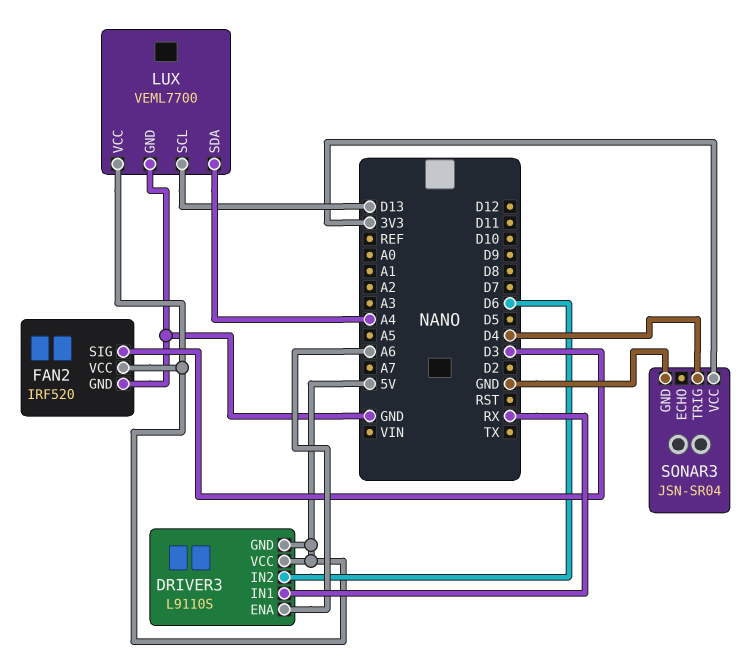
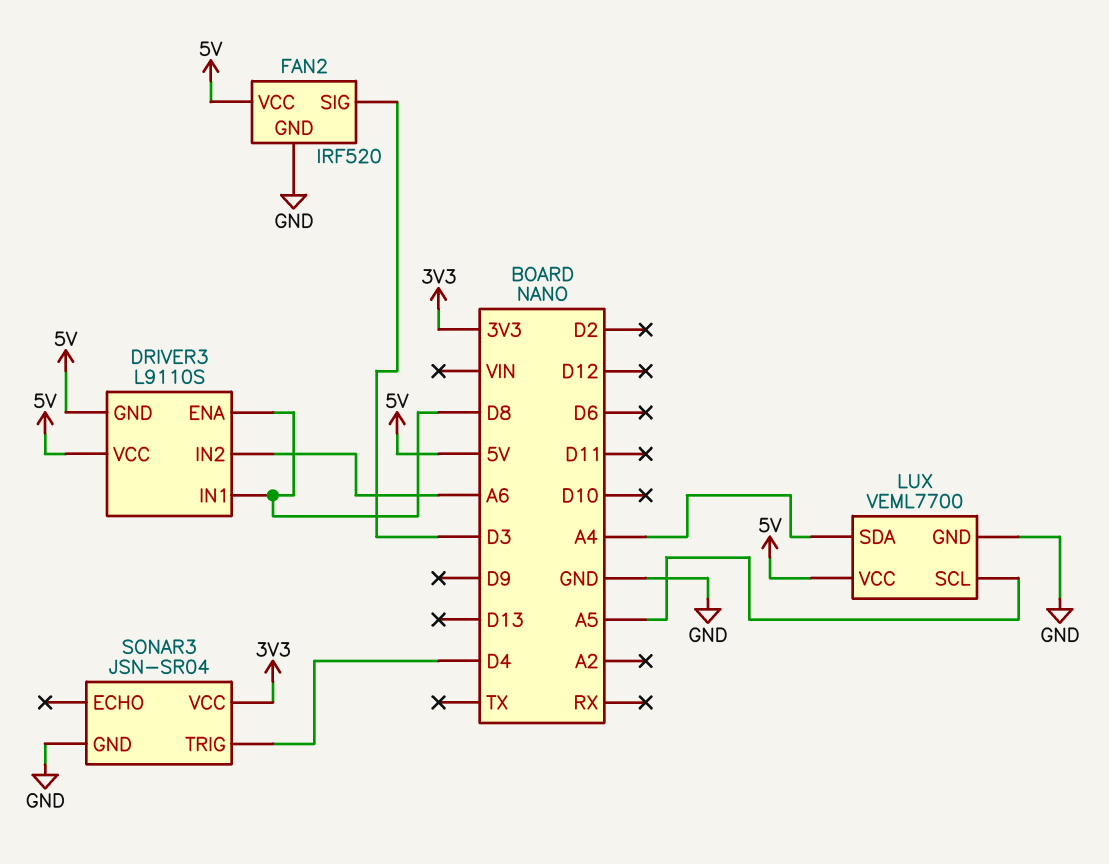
DRIVER3 pin ENA: A6 -> D8
DRIVER3 pin IN1: RX -> D8
DRIVER3 pin IN2: D6 -> A6
LUX pin SCL: D13 -> A5

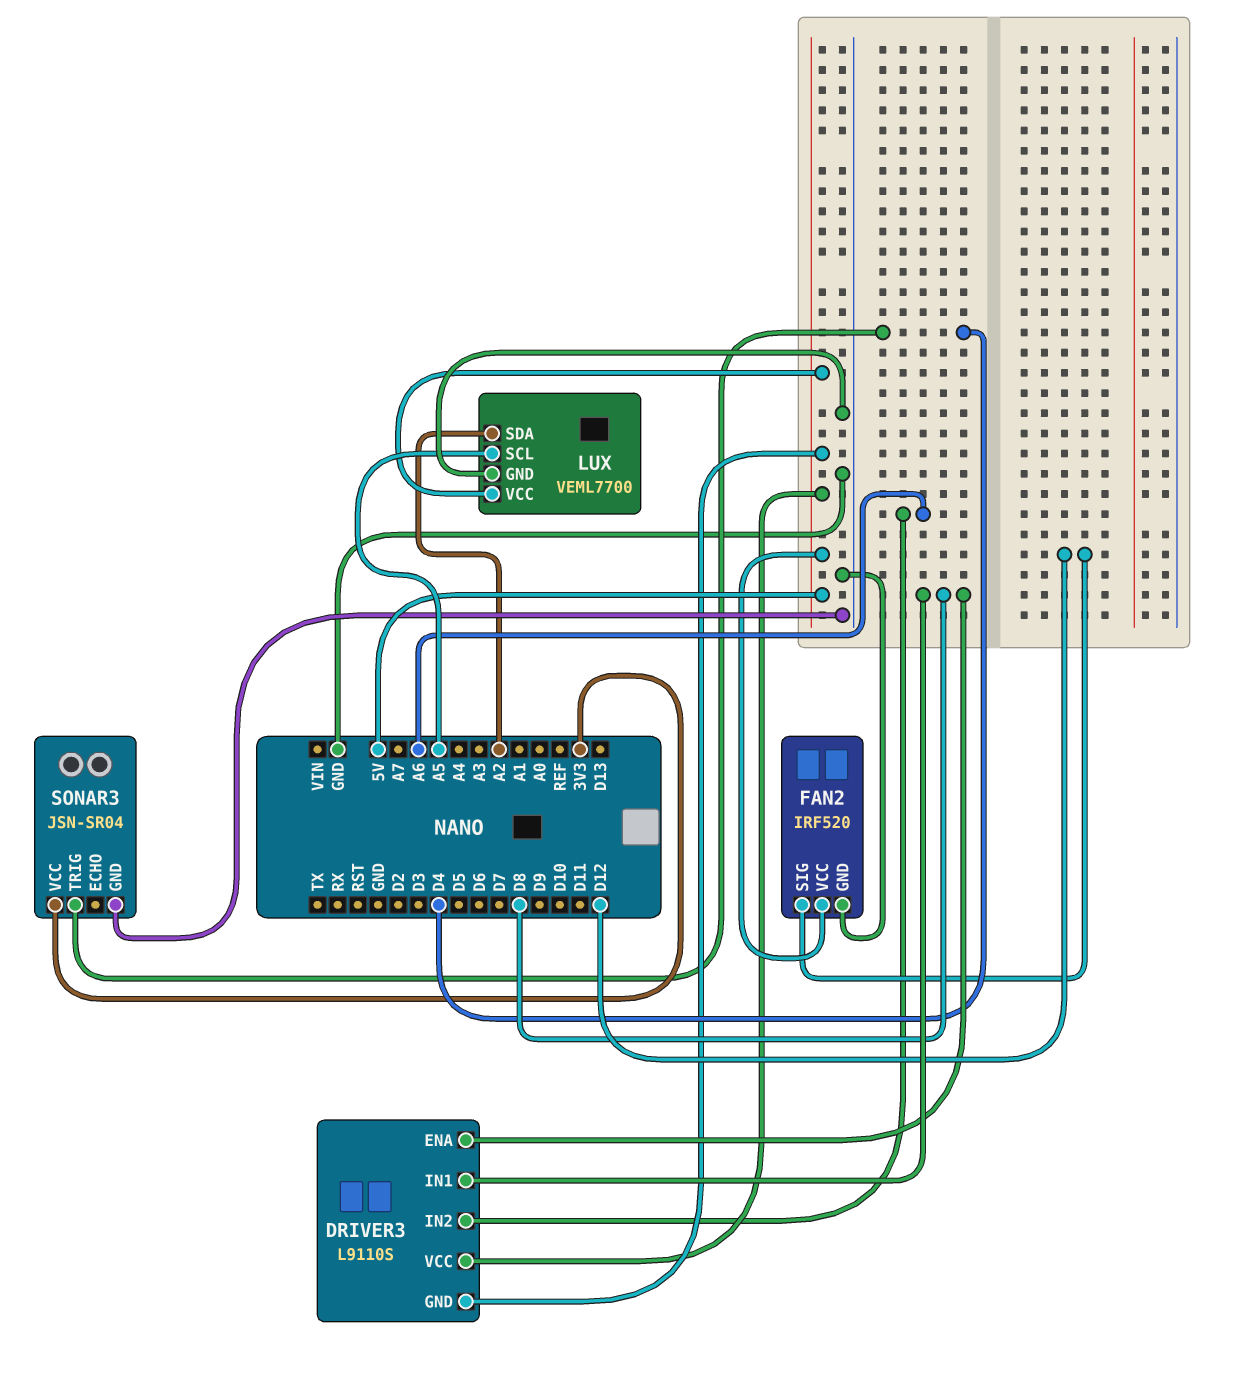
FAN2 pin SIG: D3 -> D12
LUX pin SDA: A4 -> A2

